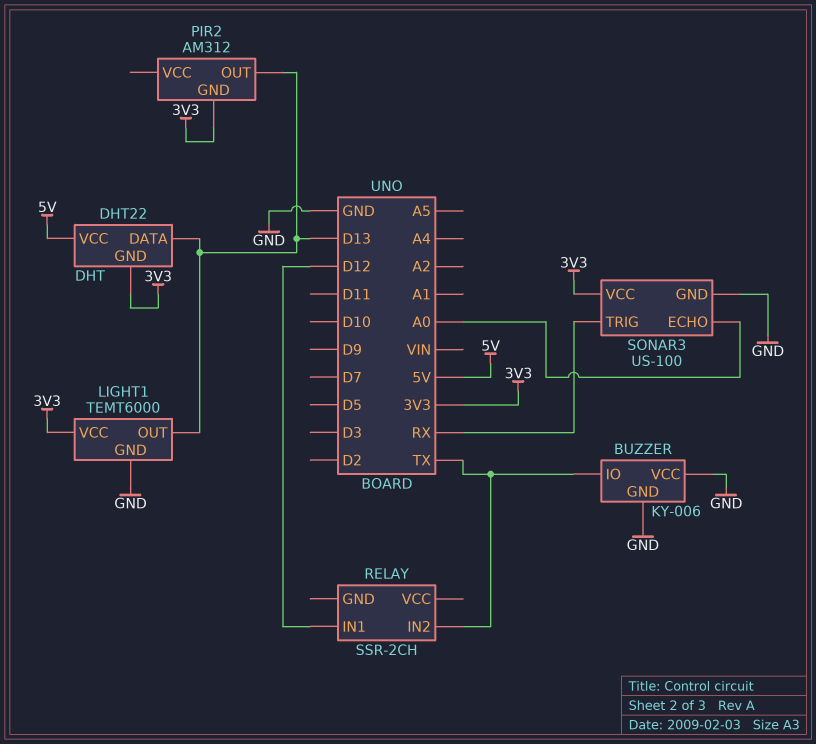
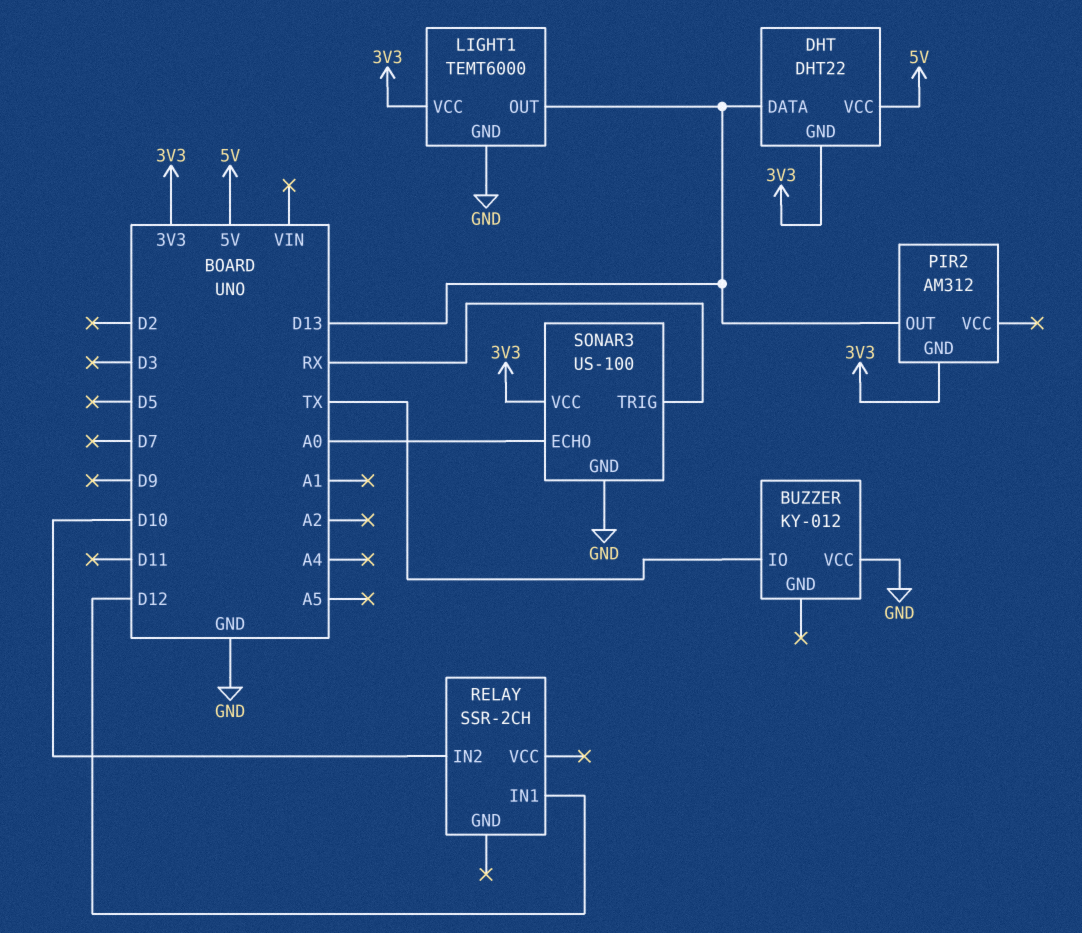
BUZZER: KY-006 -> KY-012
BUZZER pin GND: GND -> none
RELAY pin IN2: TX -> D10

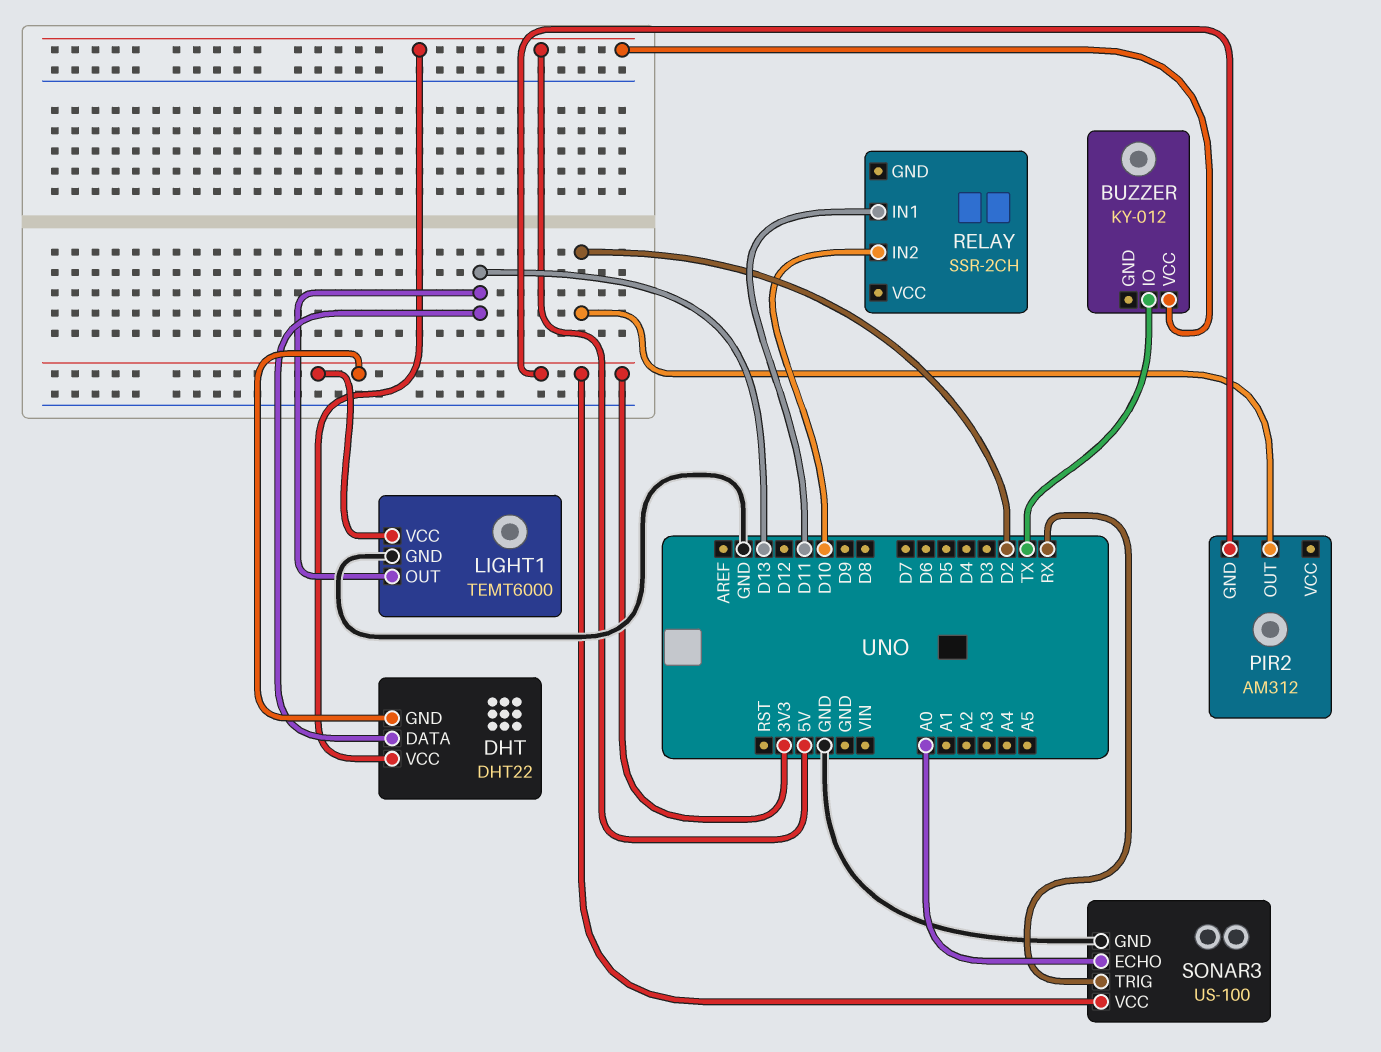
BUZZER pin VCC: GND -> 5V
PIR2 pin OUT: D13 -> D2
RELAY pin IN1: D12 -> D11

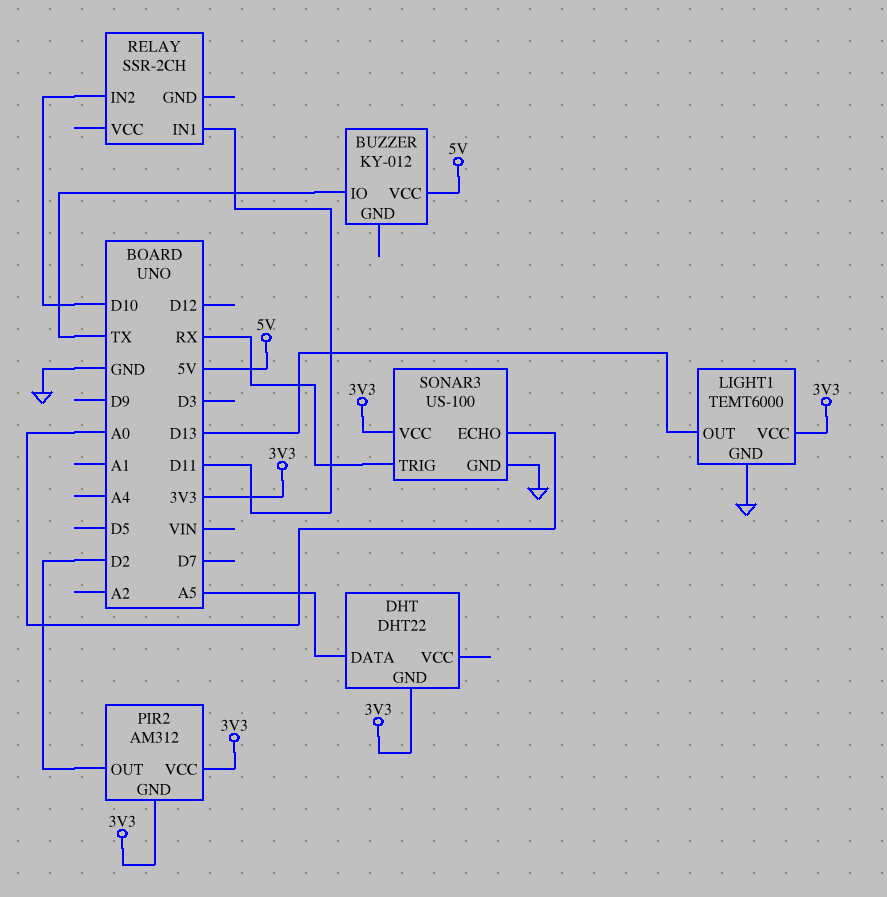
DHT pin DATA: D13 -> A5
DHT pin VCC: 5V -> none
PIR2 pin VCC: none -> 3V3

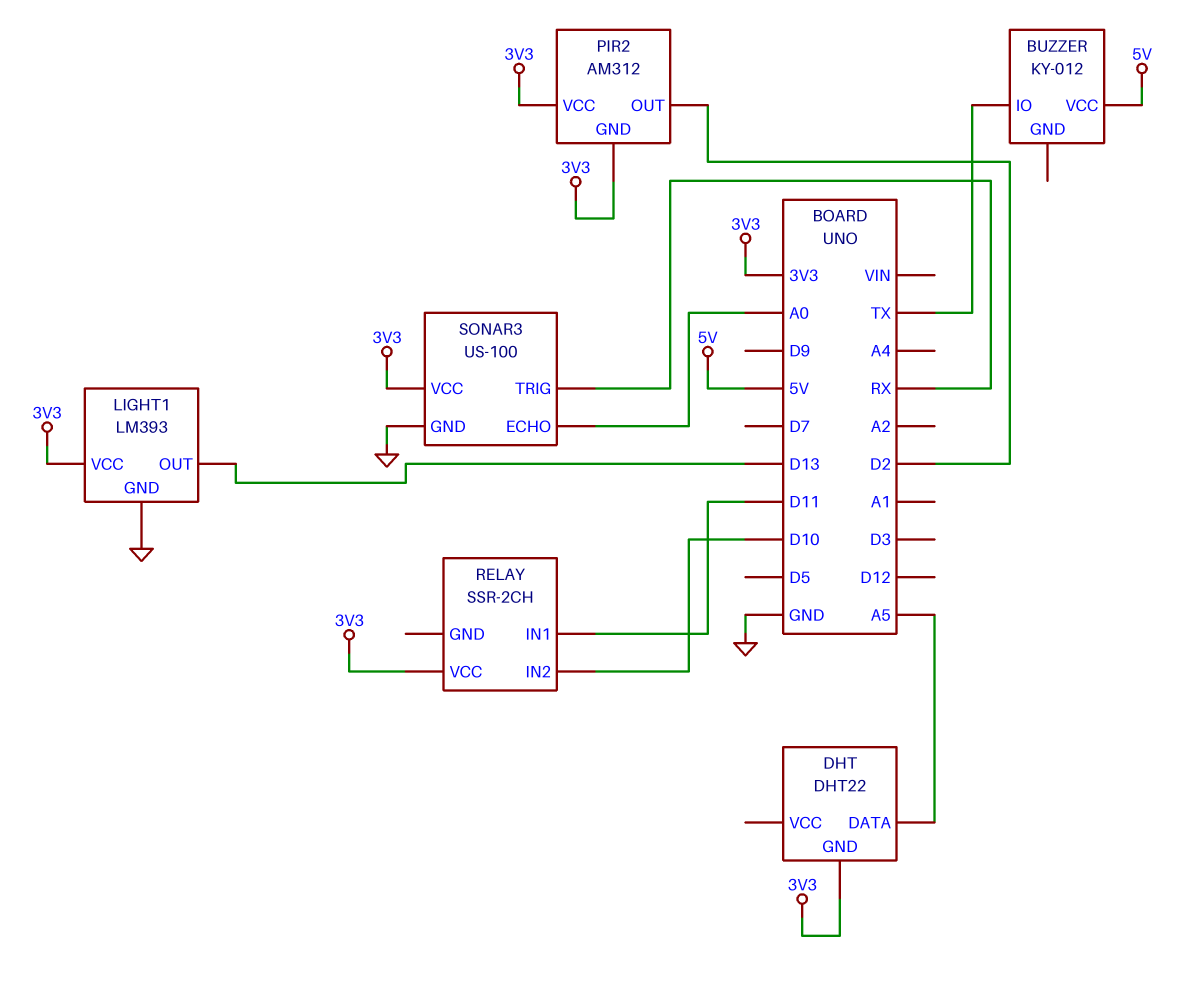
LIGHT1: TEMT6000 -> LM393
RELAY pin VCC: none -> 3V3

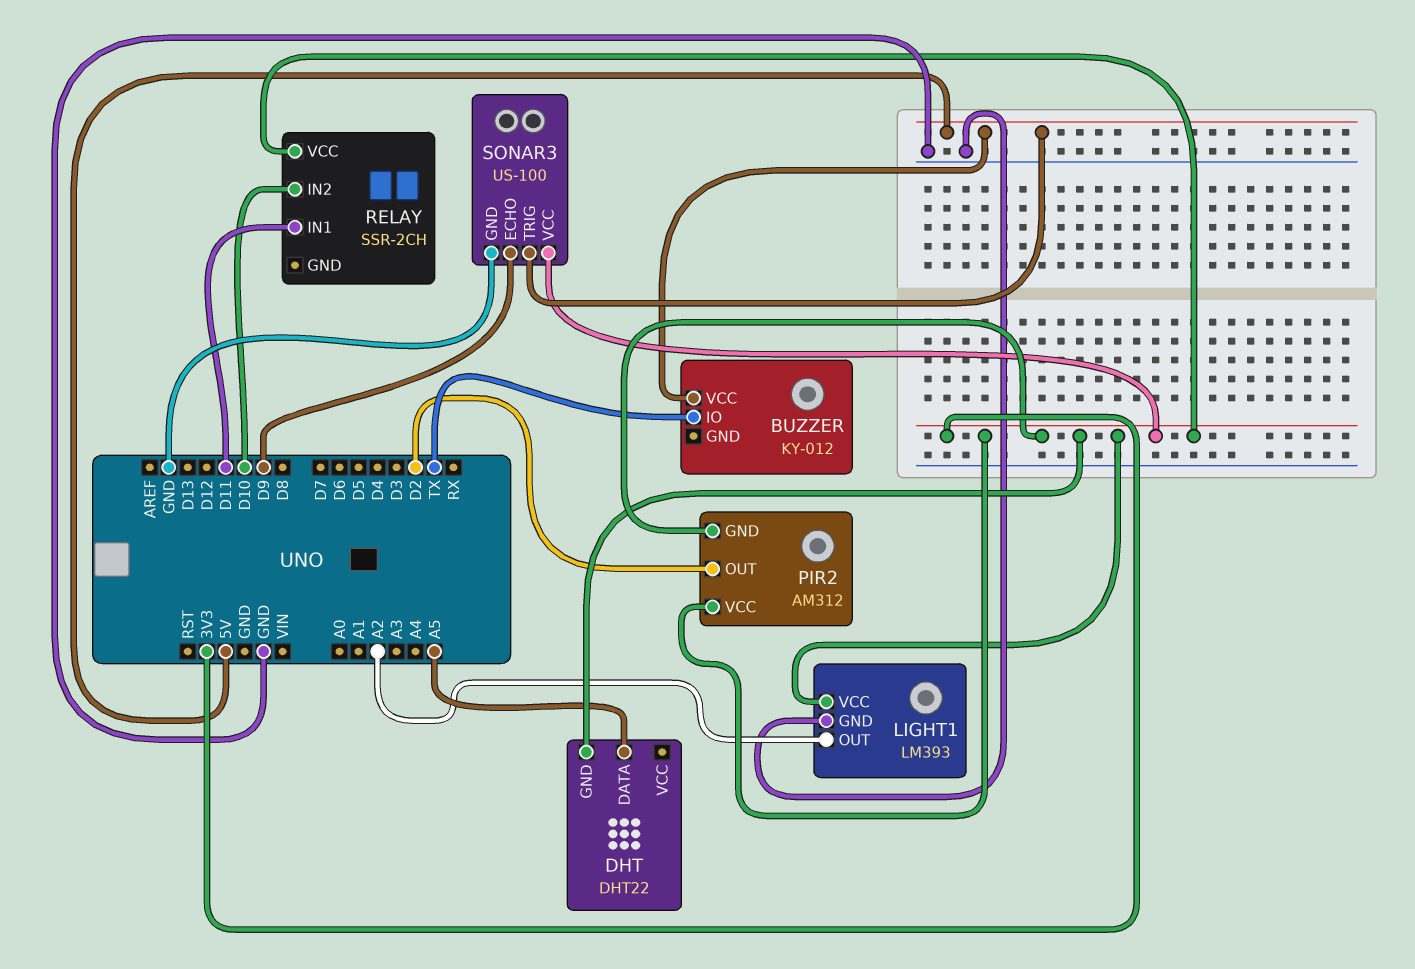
LIGHT1 pin OUT: D13 -> A2
SONAR3 pin ECHO: A0 -> D9
SONAR3 pin TRIG: RX -> 5V

